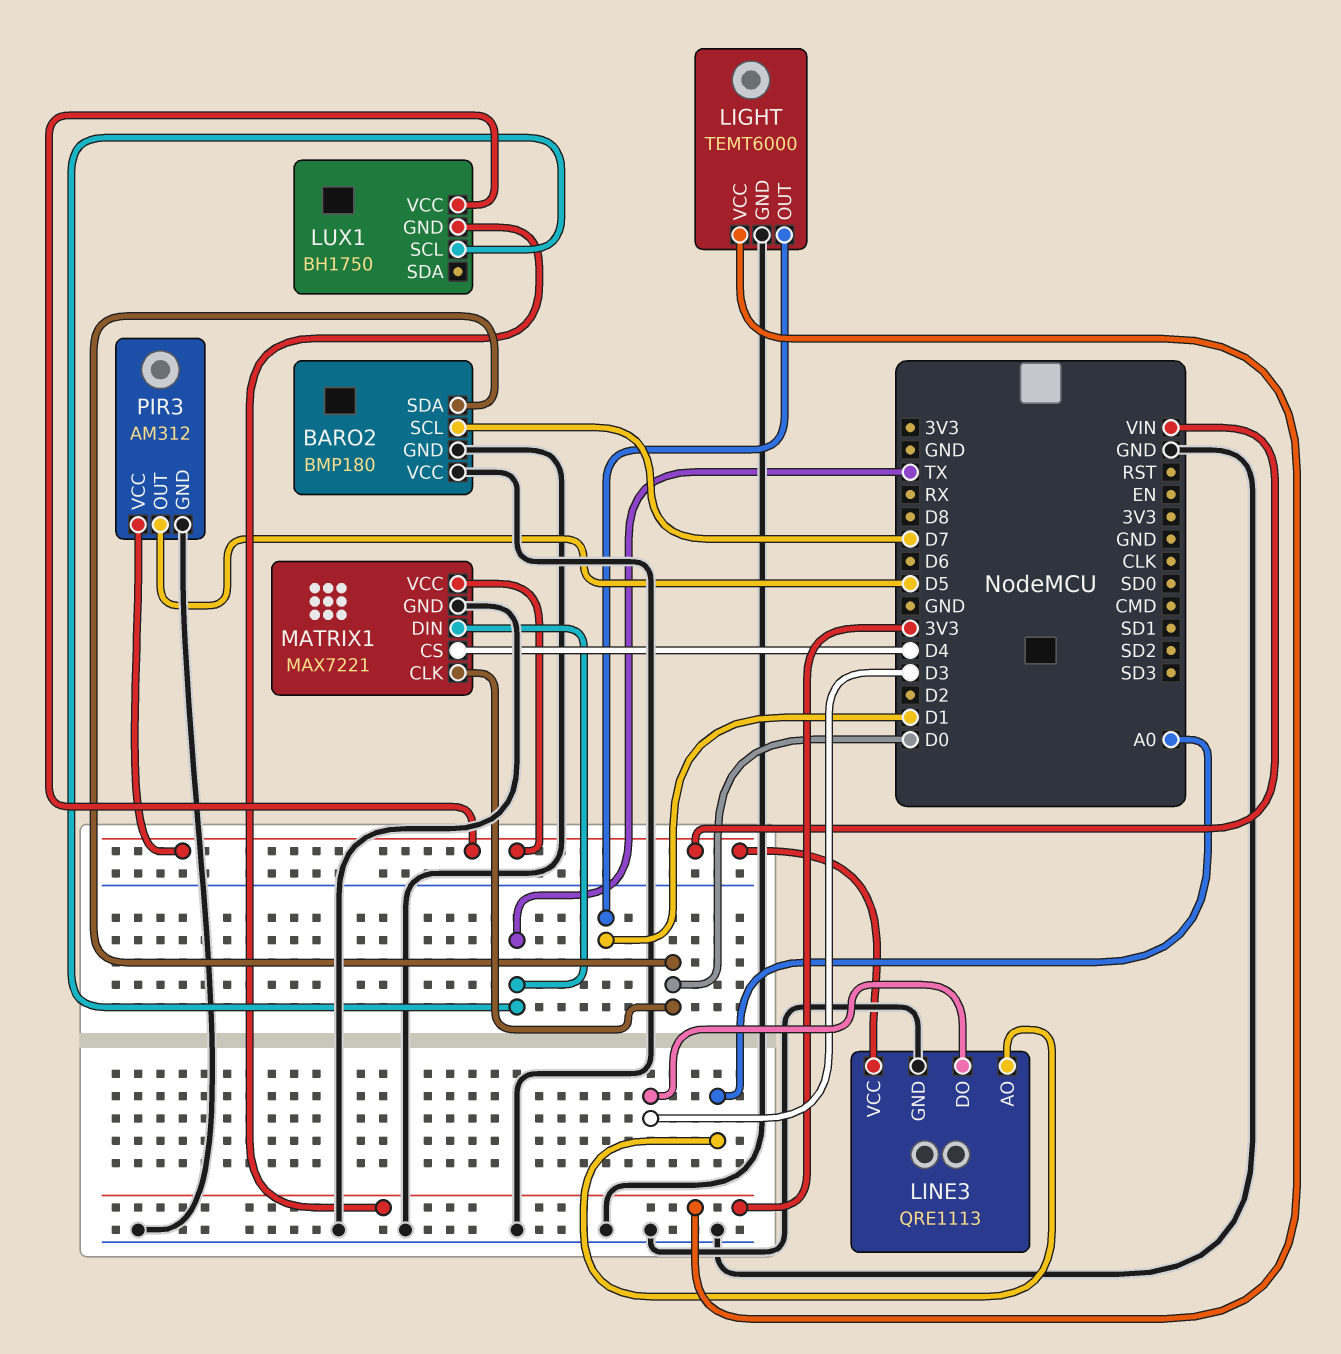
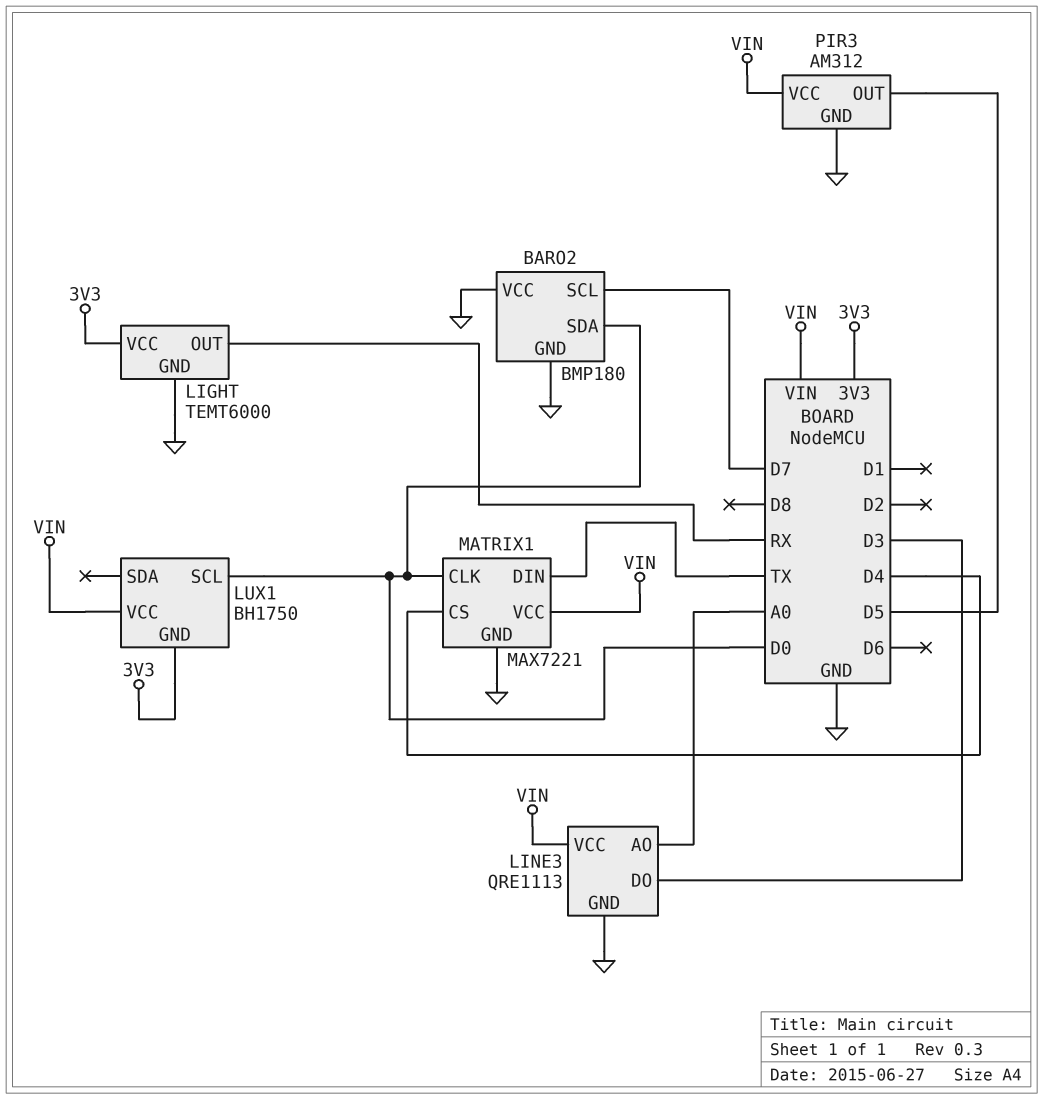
LIGHT pin OUT: D1 -> RX
LUX1 pin SCL: TX -> D0

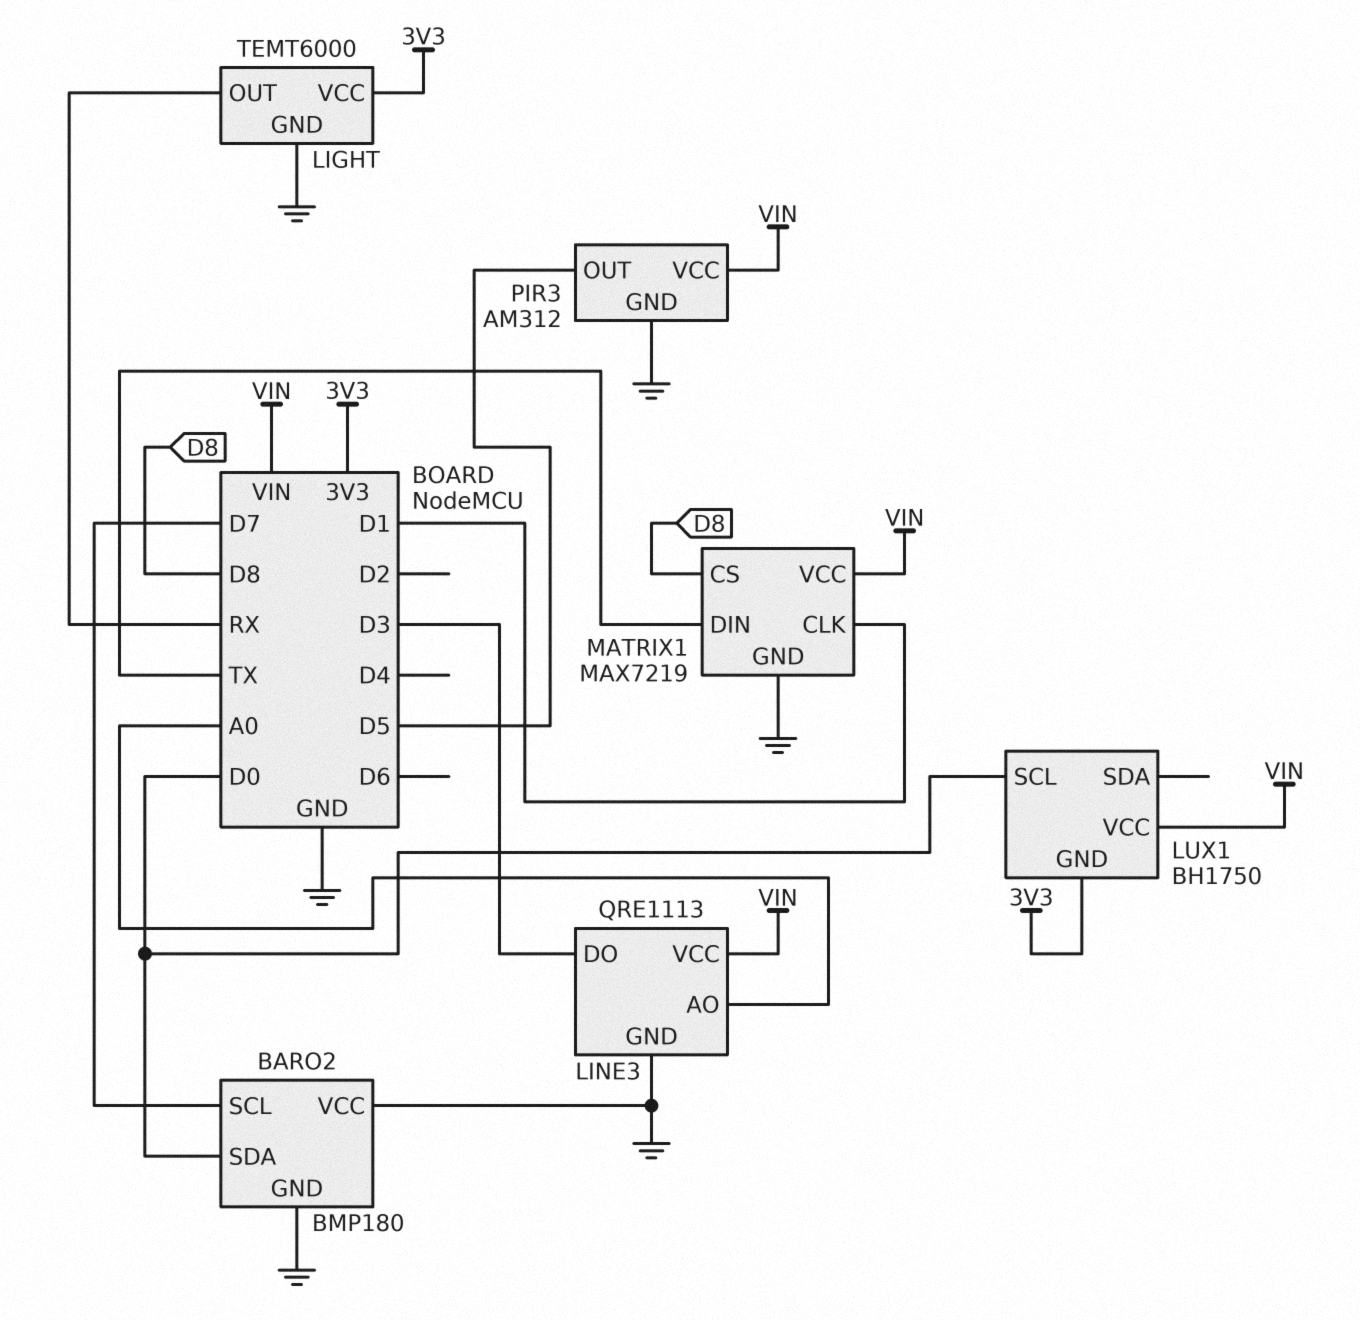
MATRIX1: MAX7221 -> MAX7219
MATRIX1 pin CLK: D0 -> D1
MATRIX1 pin CS: D4 -> D8

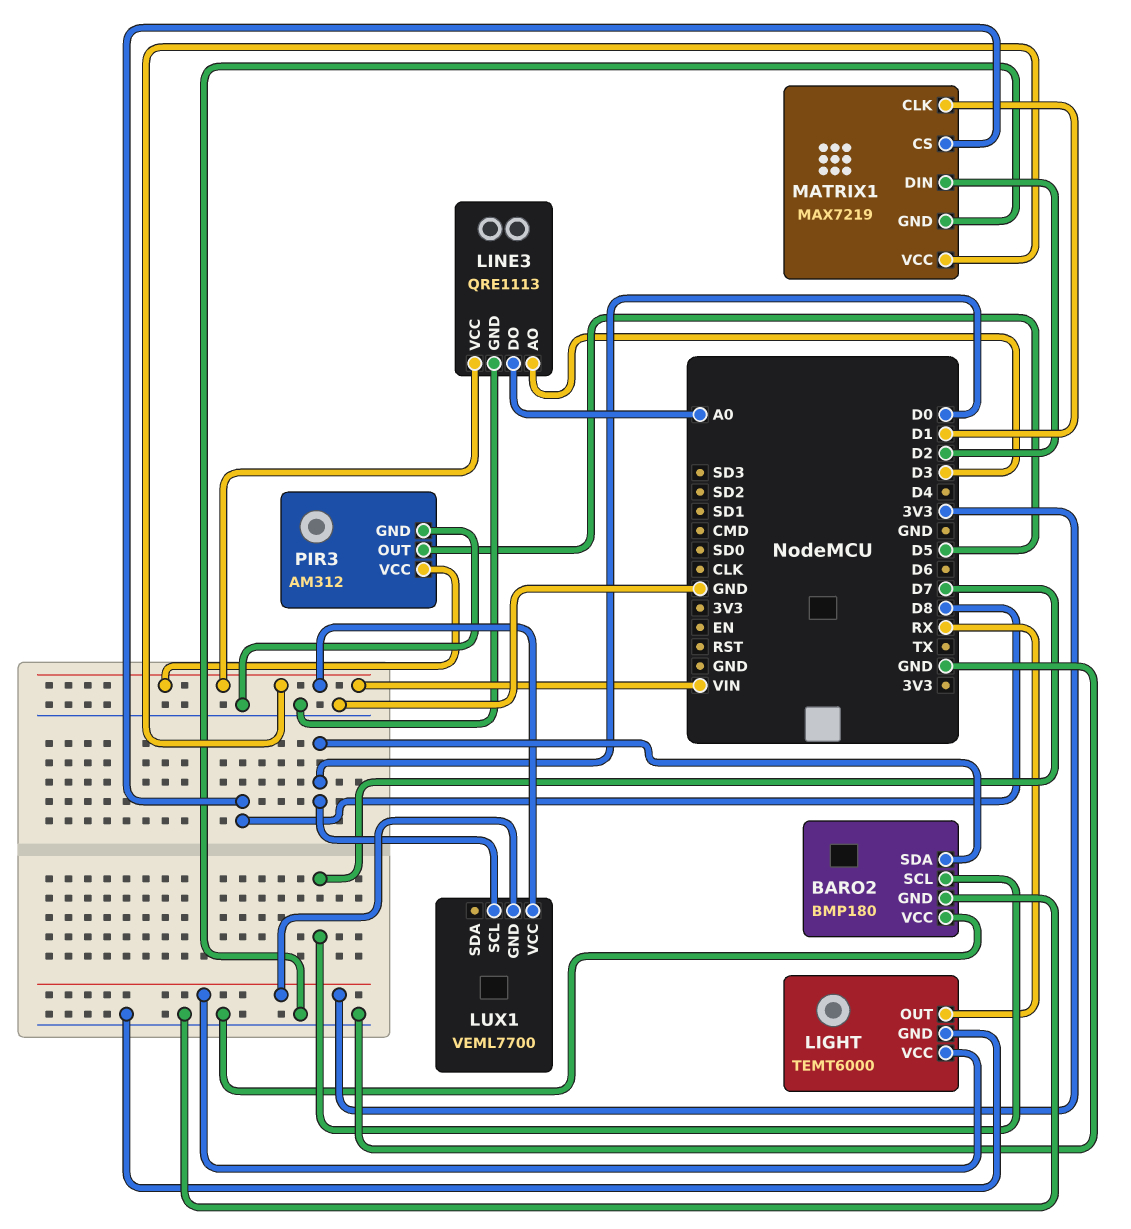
LINE3 pin AO: A0 -> D3
LINE3 pin DO: D3 -> A0
LUX1: BH1750 -> VEML7700
MATRIX1 pin DIN: TX -> D2

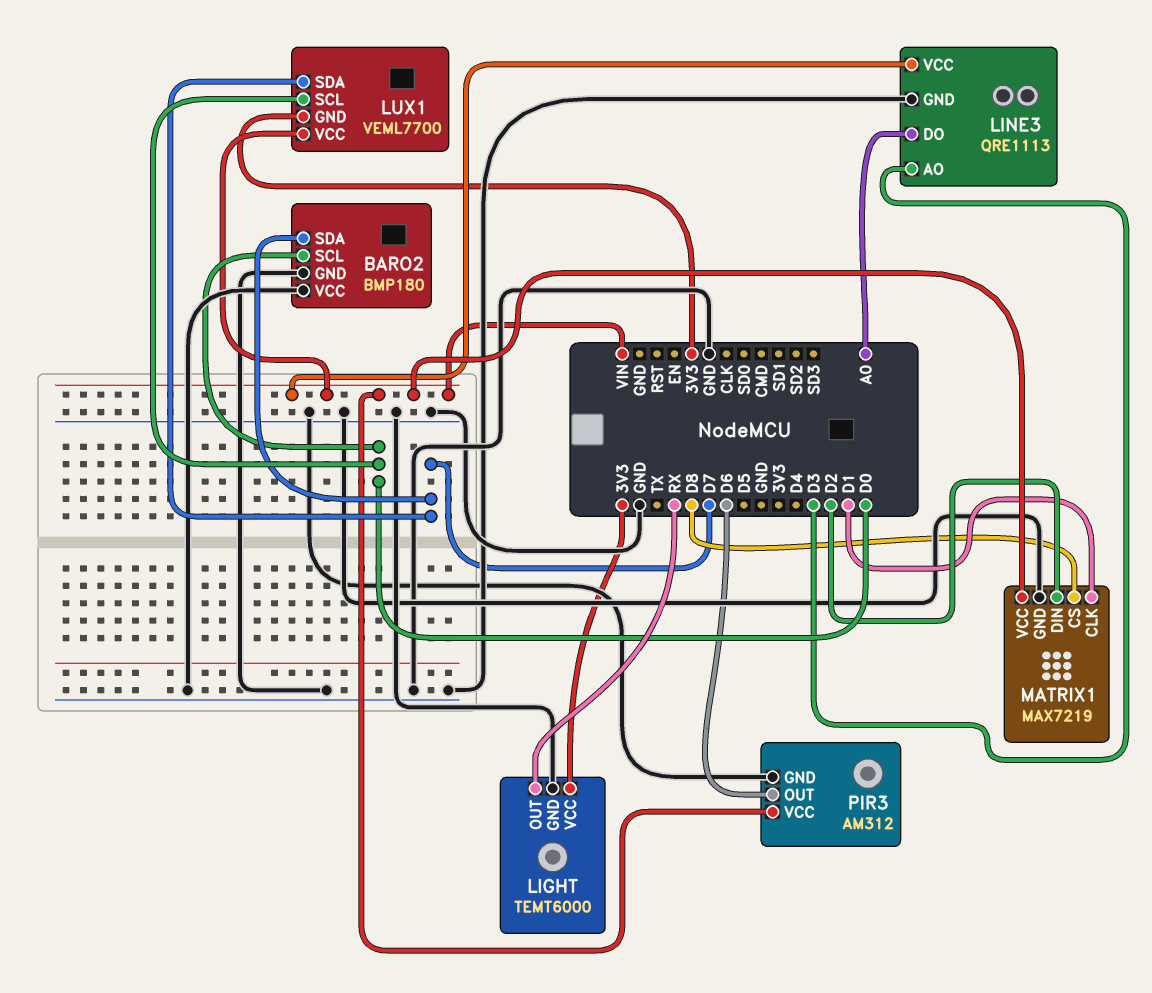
BARO2 pin SCL: D7 -> D0
BARO2 pin SDA: D0 -> D7
LUX1 pin SDA: none -> D7
PIR3 pin OUT: D5 -> D6

